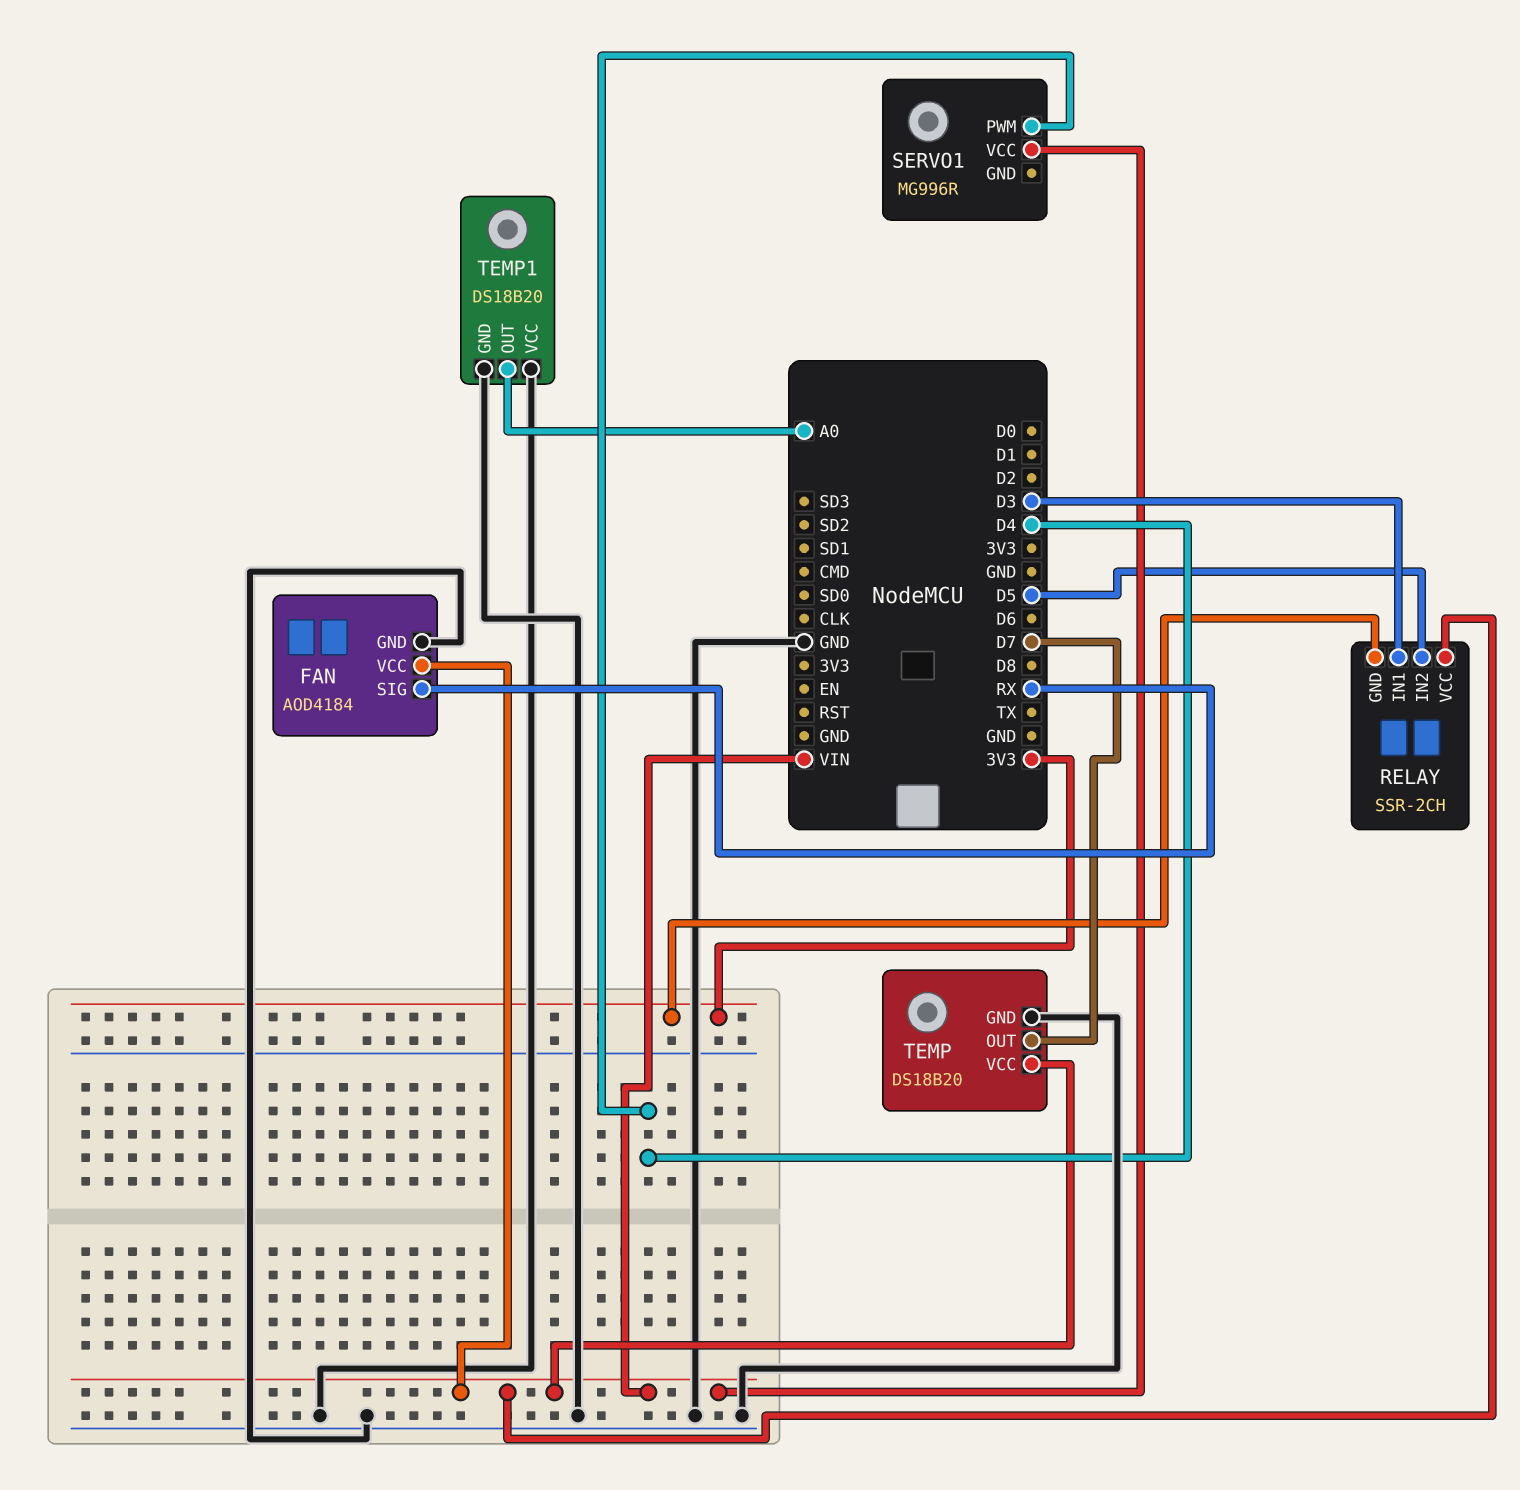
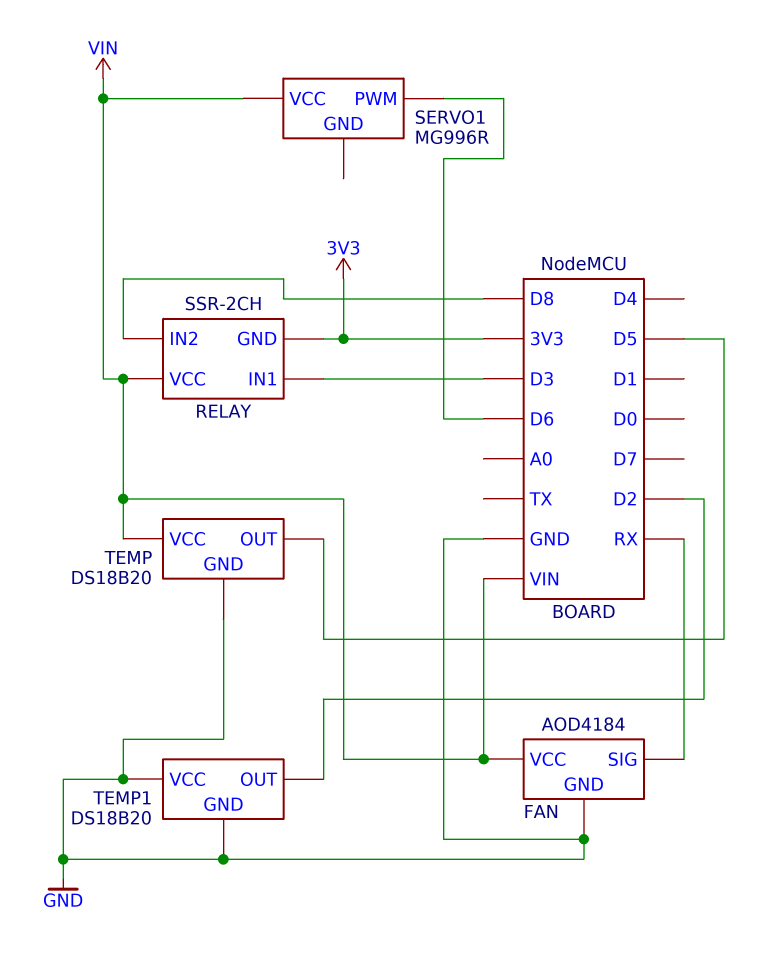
RELAY pin IN2: D5 -> D8
SERVO1 pin PWM: D4 -> D6
TEMP pin OUT: D7 -> D5
TEMP1 pin OUT: A0 -> D2

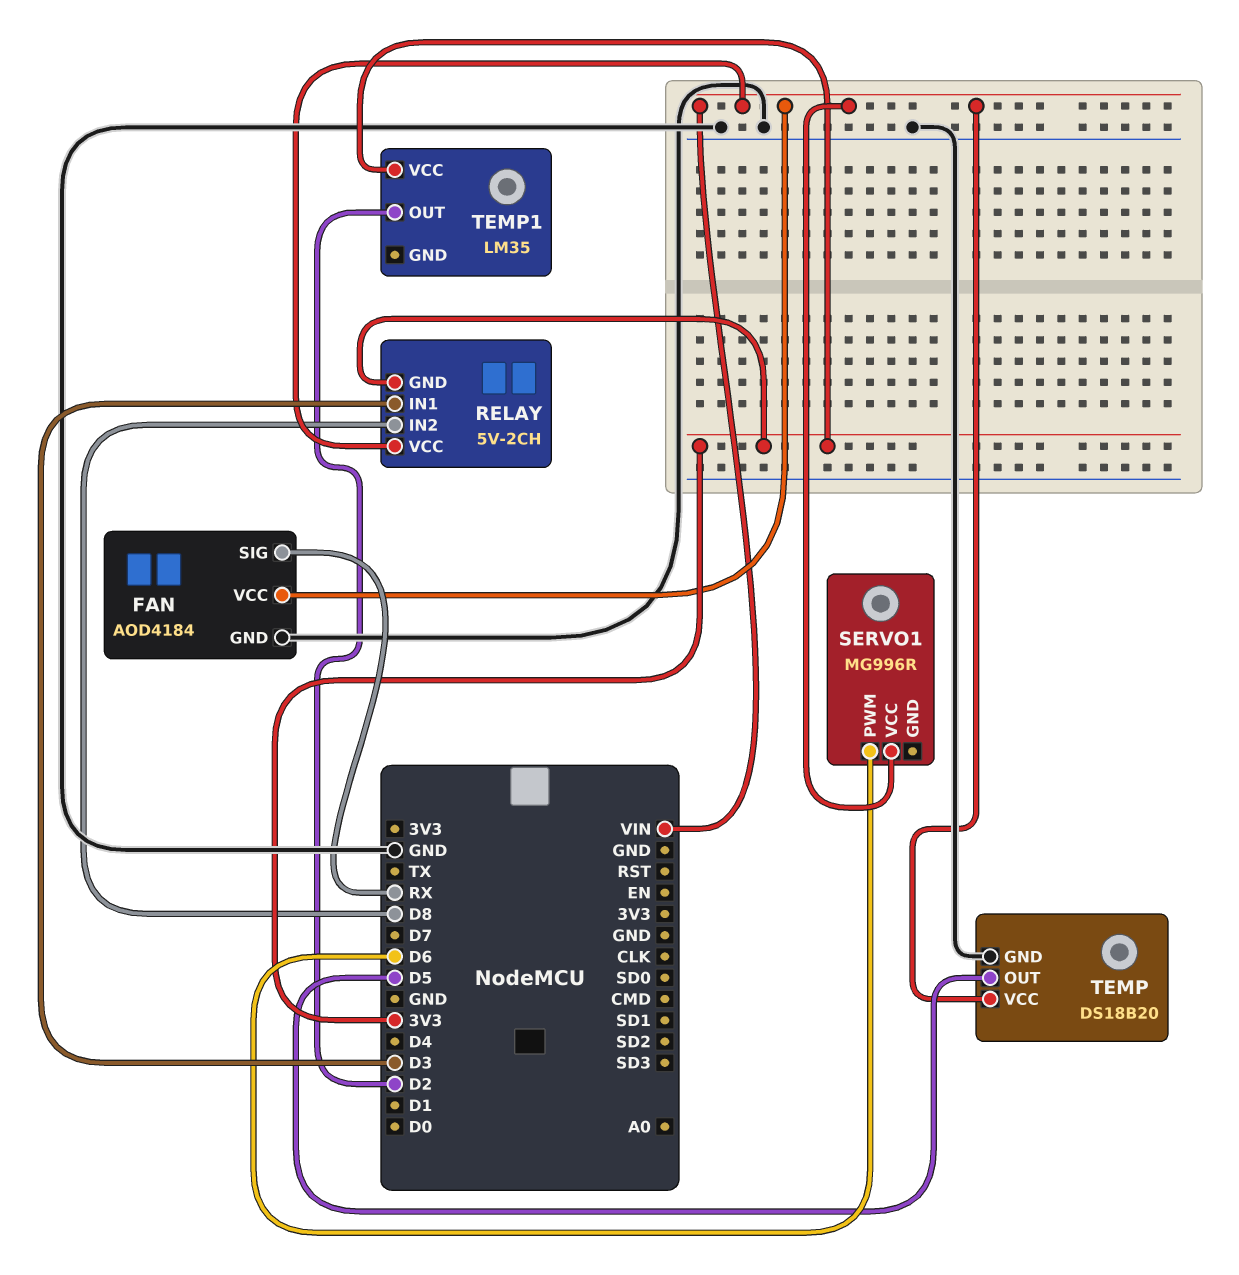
RELAY: SSR-2CH -> 5V-2CH
TEMP1: DS18B20 -> LM35
TEMP1 pin GND: GND -> none
TEMP1 pin VCC: GND -> 3V3

